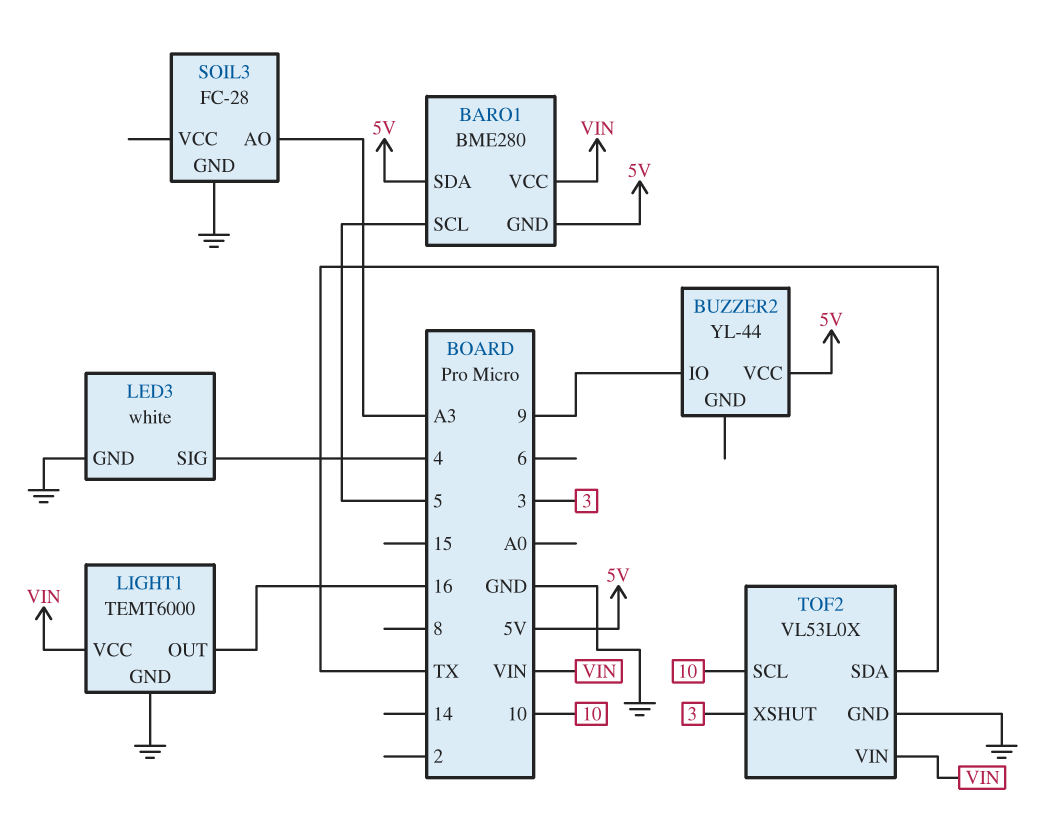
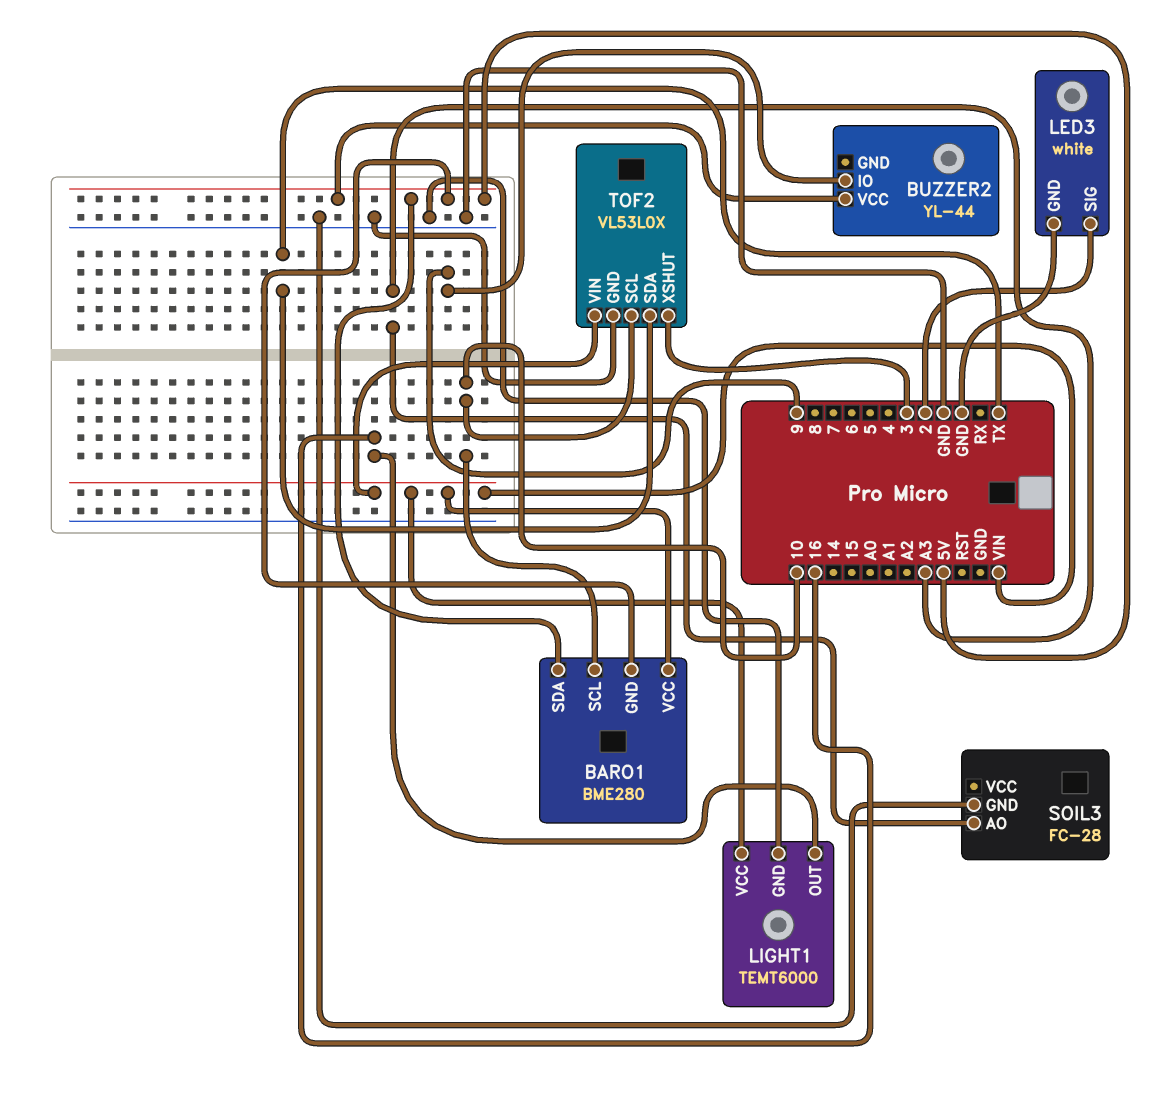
BARO1 pin SCL: 5 -> 10
LED3 pin SIG: 4 -> 2

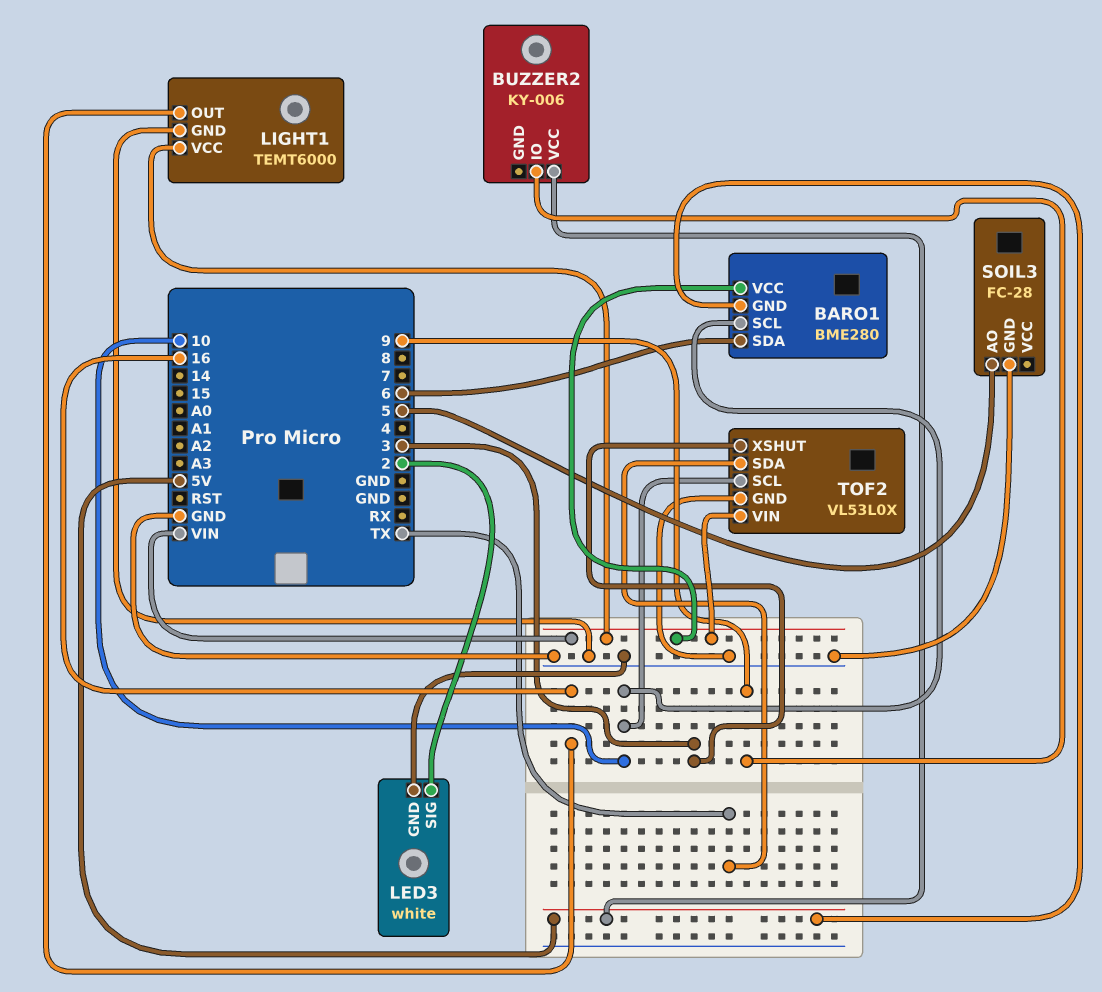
BARO1 pin SDA: 5V -> 6
BUZZER2: YL-44 -> KY-006
SOIL3 pin AO: A3 -> 5

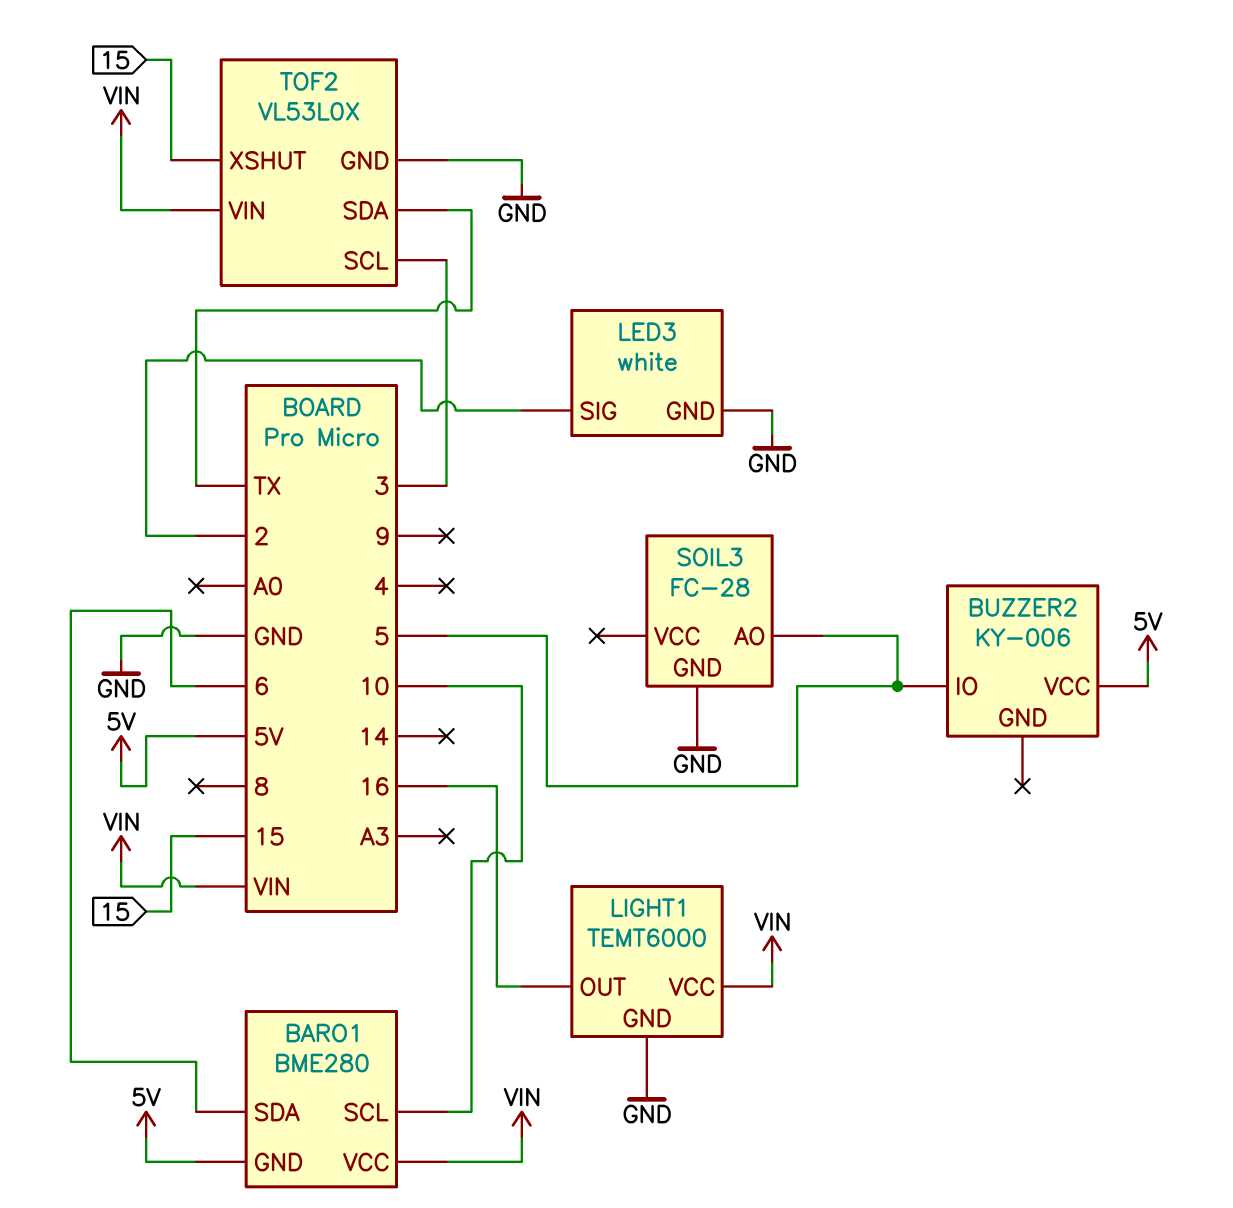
BUZZER2 pin IO: 9 -> 5
TOF2 pin SCL: 10 -> 3
TOF2 pin XSHUT: 3 -> 15

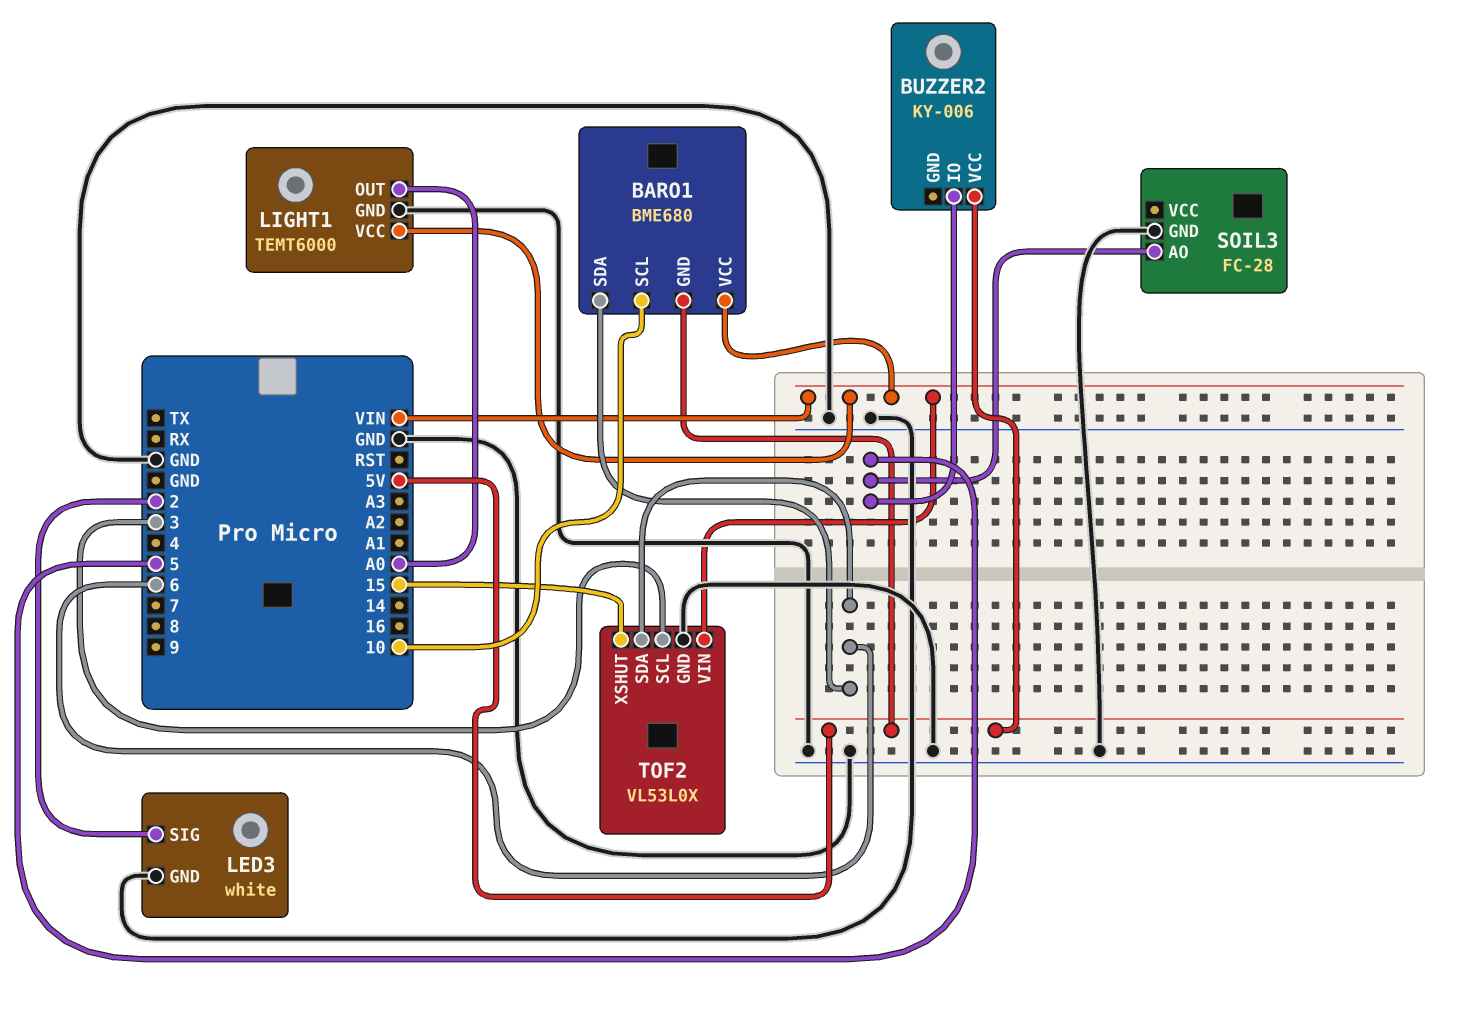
BARO1: BME280 -> BME680
LIGHT1 pin OUT: 16 -> A0
TOF2 pin SDA: TX -> 6

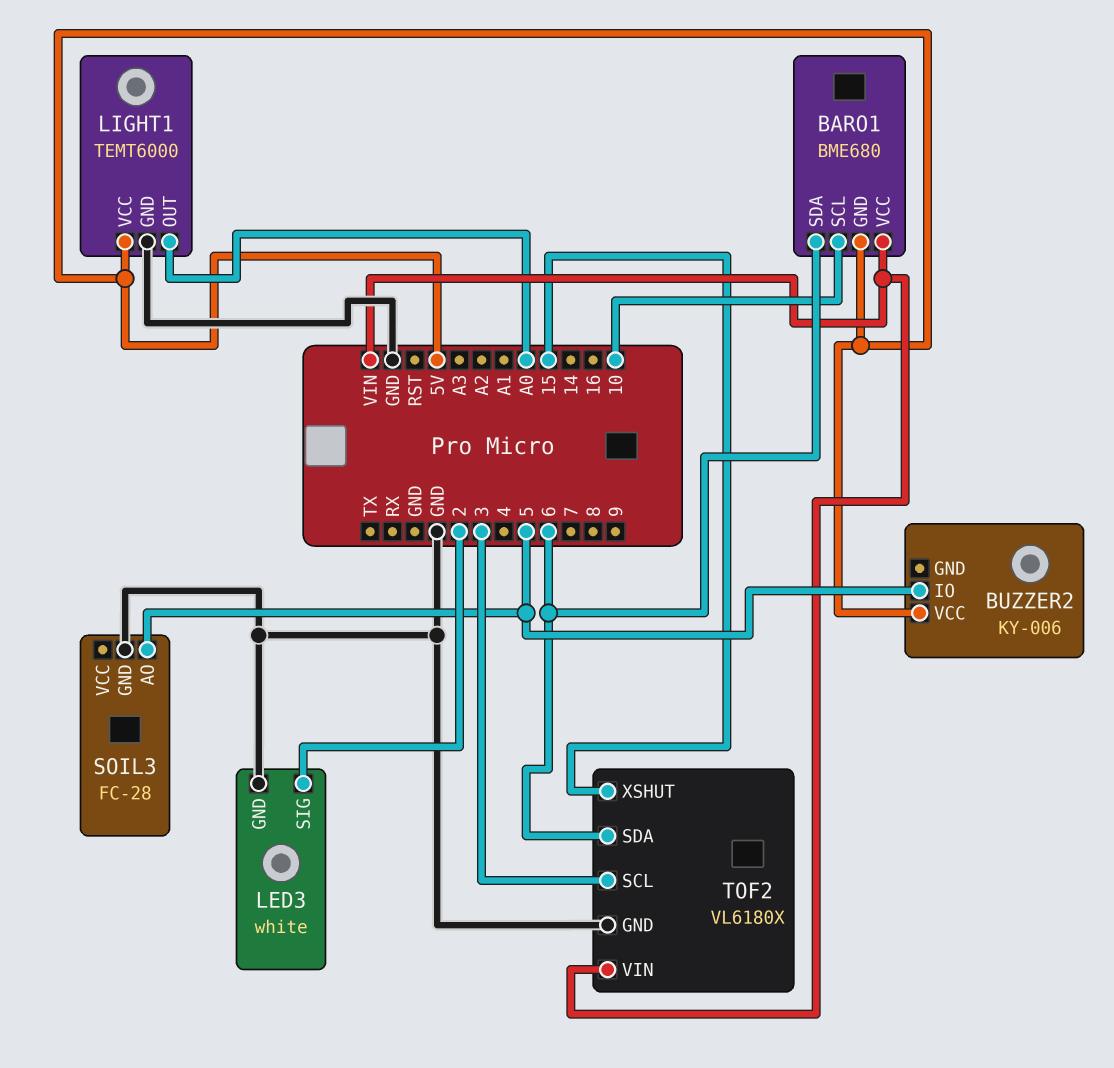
LIGHT1 pin VCC: VIN -> 5V
TOF2: VL53L0X -> VL6180X

